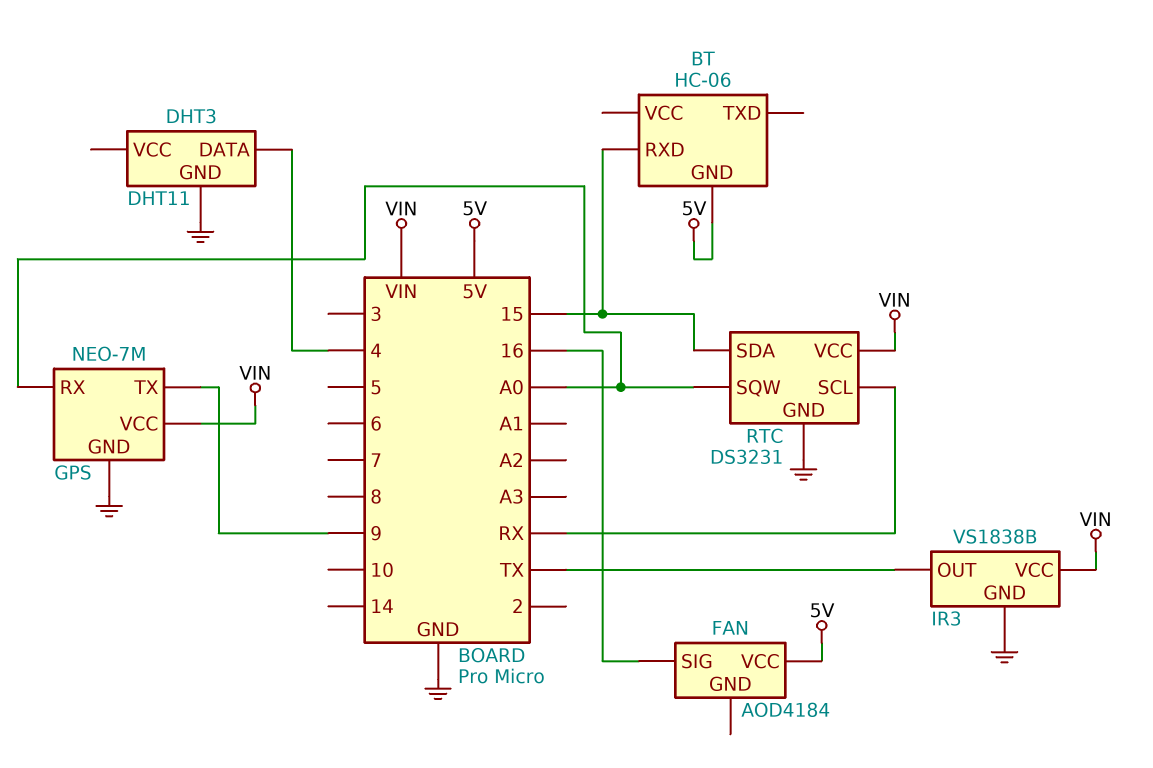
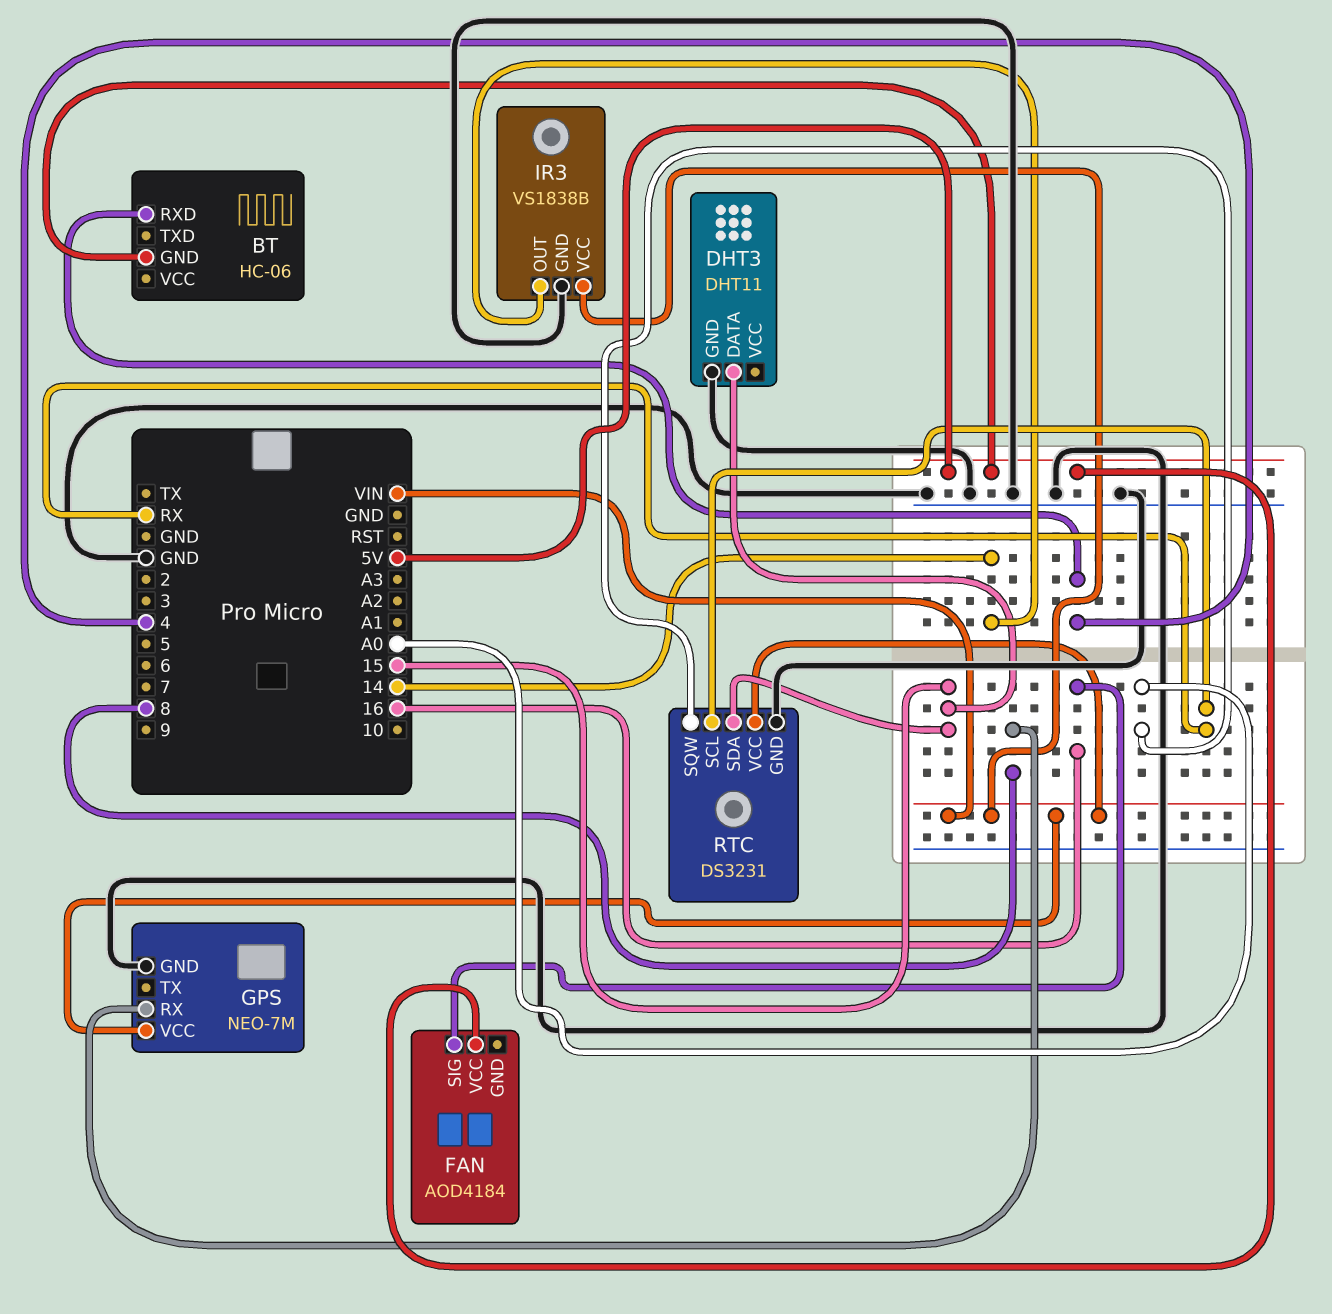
BT pin RXD: 15 -> 4
DHT3 pin DATA: 4 -> 15
GPS pin RX: A0 -> 8
GPS pin TX: 9 -> none
IR3 pin OUT: TX -> 14

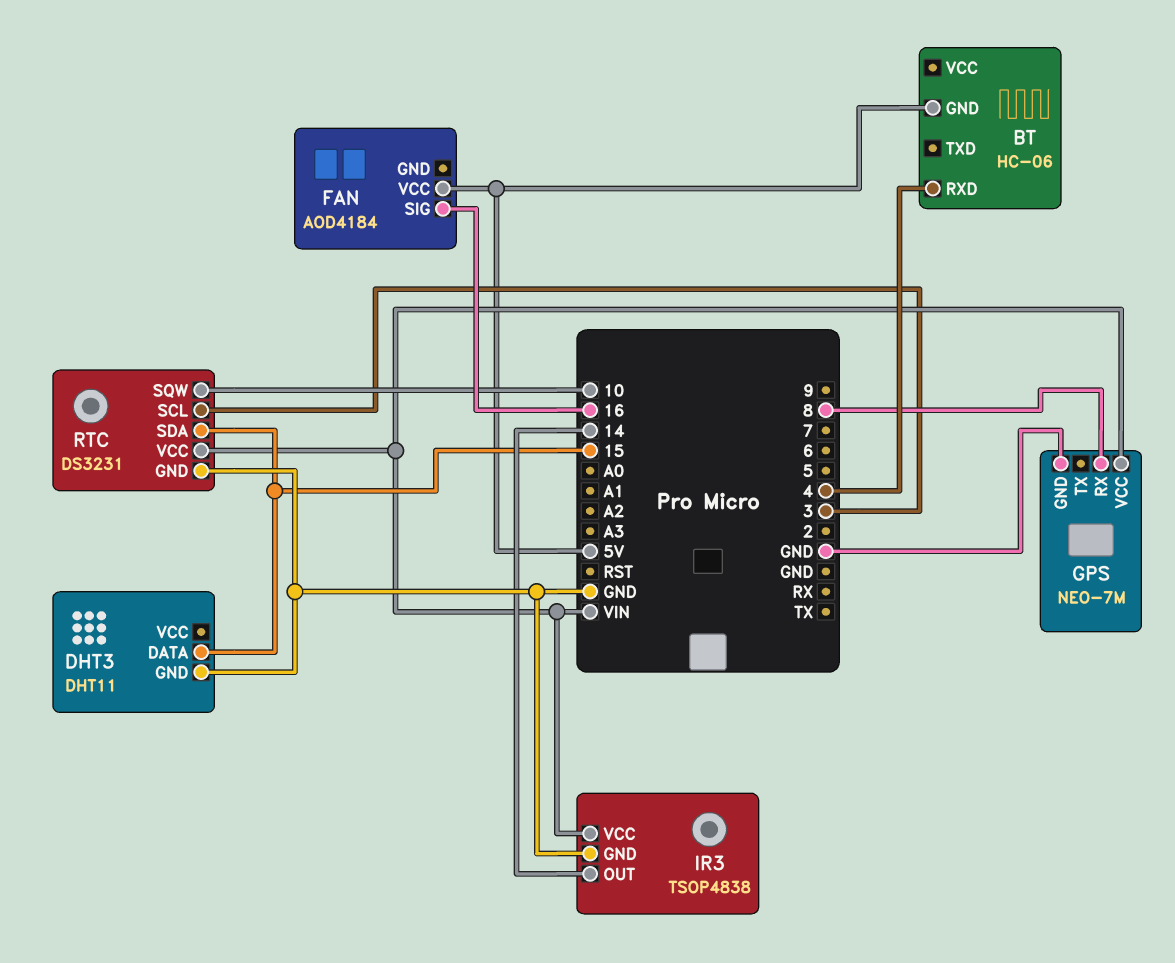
IR3: VS1838B -> TSOP4838
RTC pin SCL: RX -> 3
RTC pin SQW: A0 -> 10

